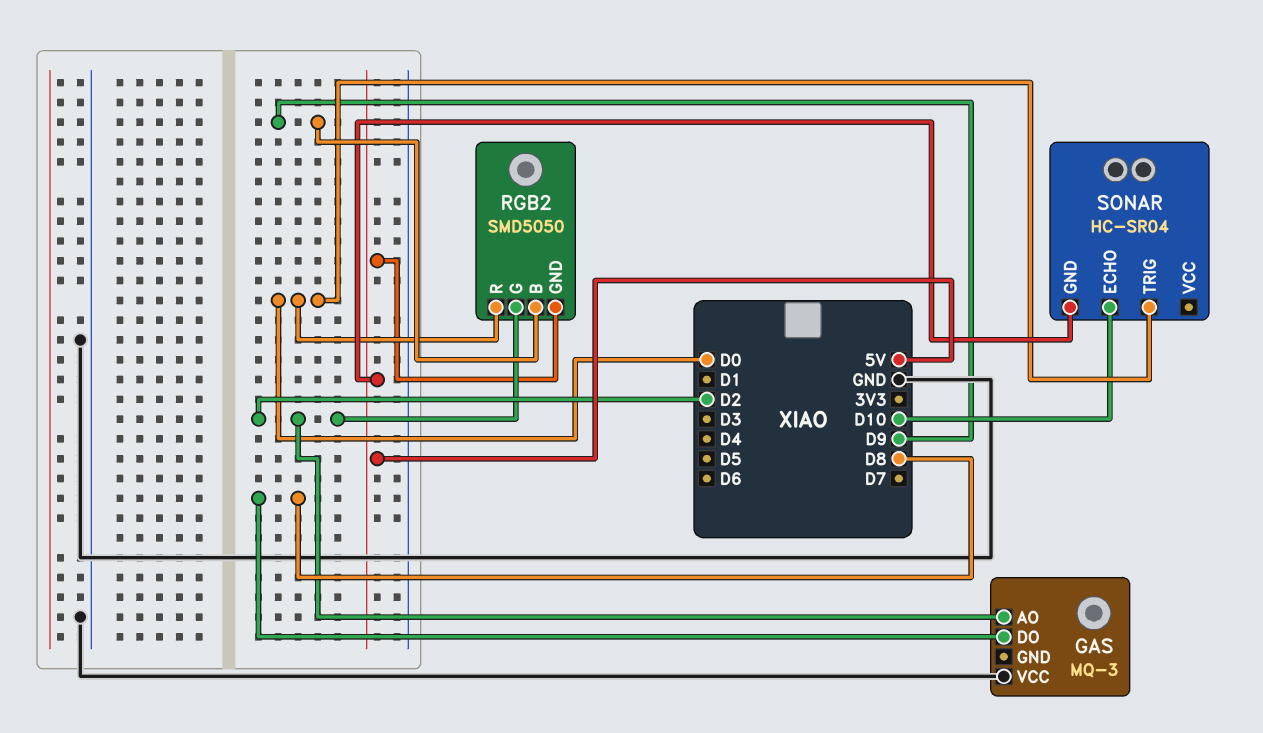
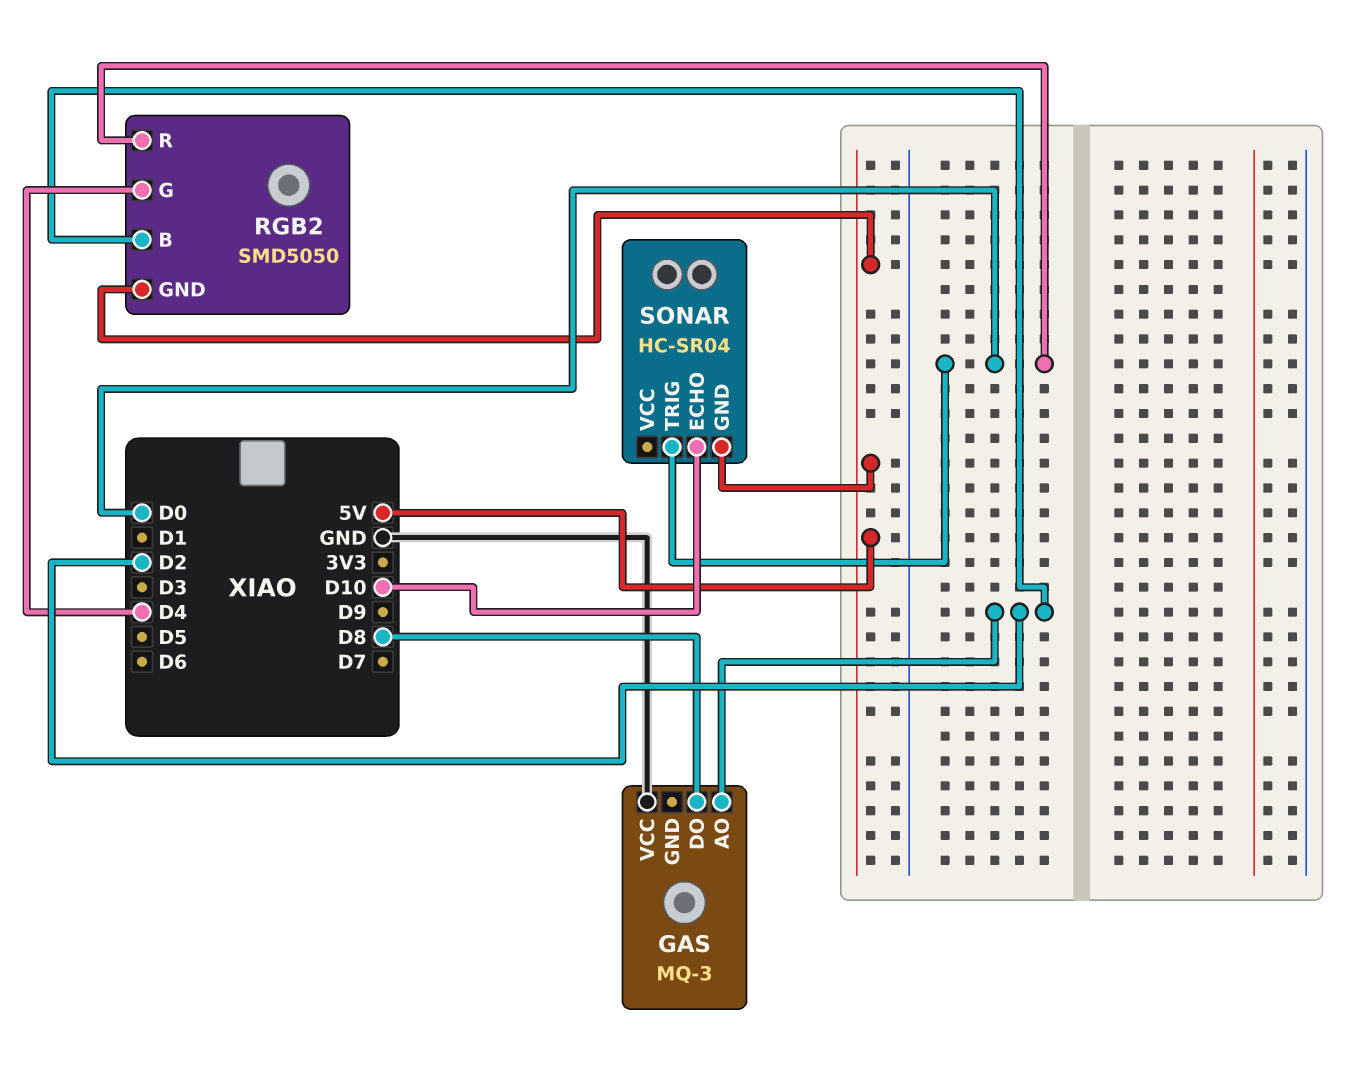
RGB2 pin B: D9 -> D2
RGB2 pin G: D2 -> D4

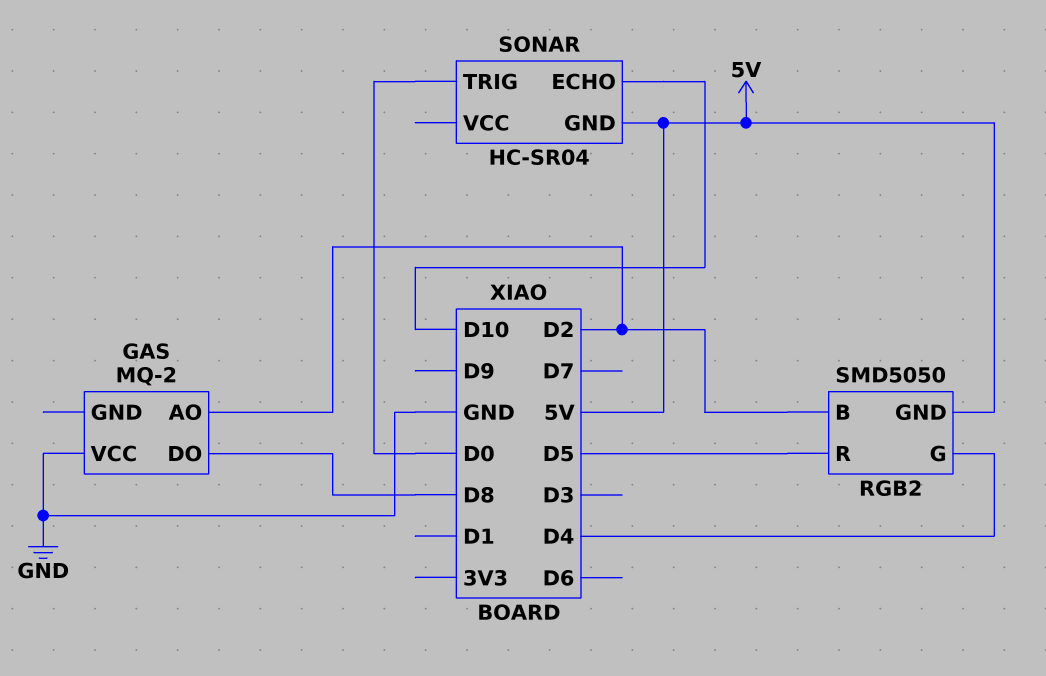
GAS: MQ-3 -> MQ-2
RGB2 pin R: D0 -> D5

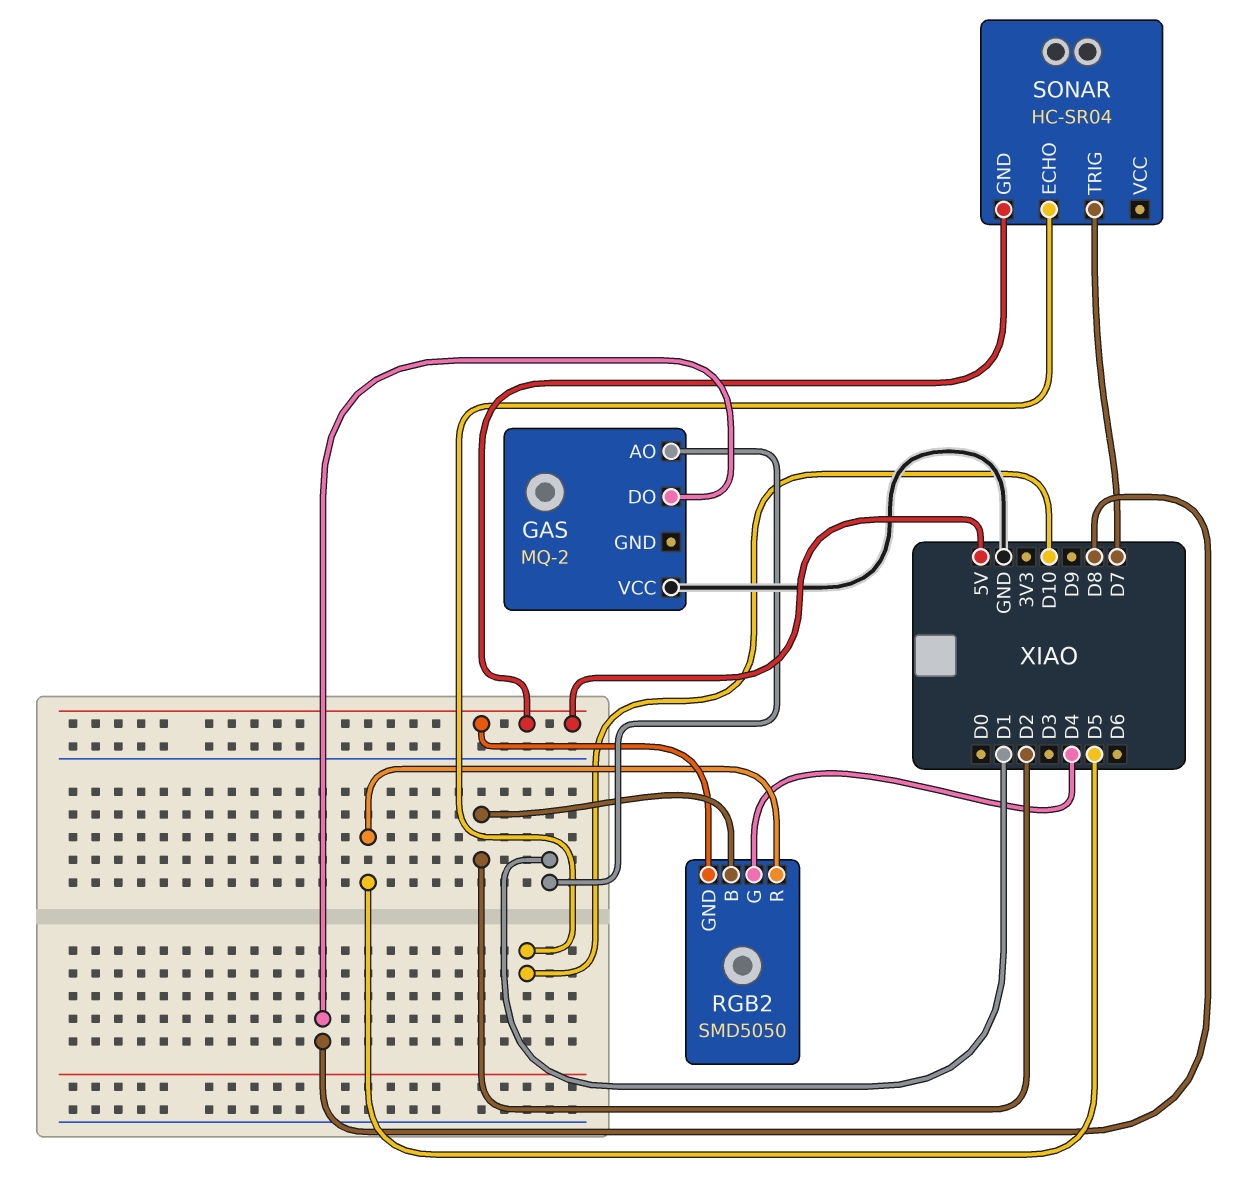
GAS pin AO: D2 -> D1
SONAR pin TRIG: D0 -> D7

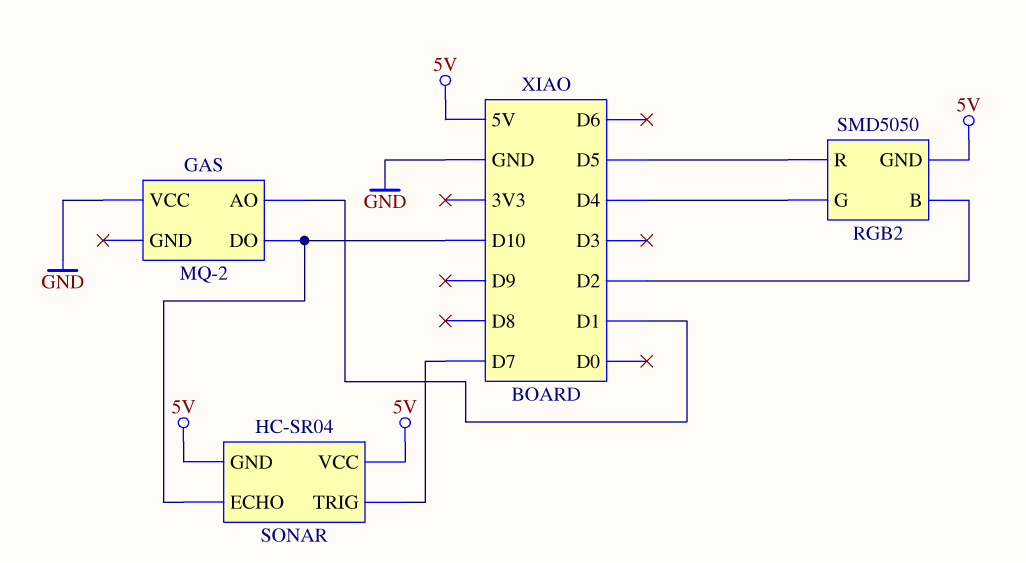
GAS pin DO: D8 -> D10
SONAR pin VCC: none -> 5V

